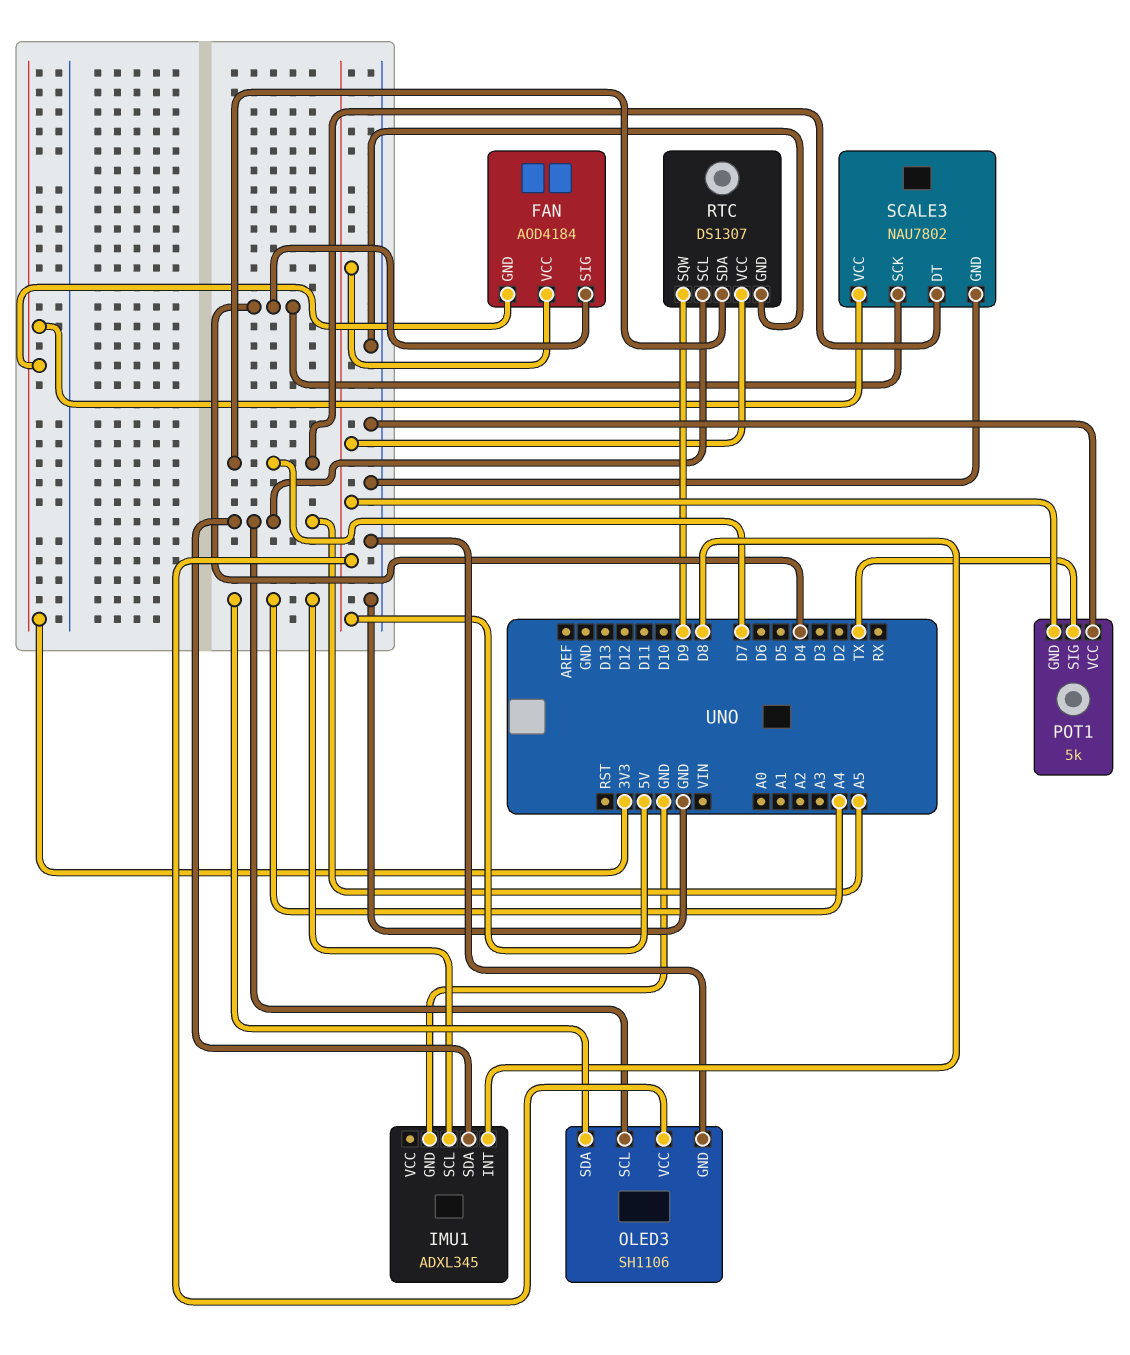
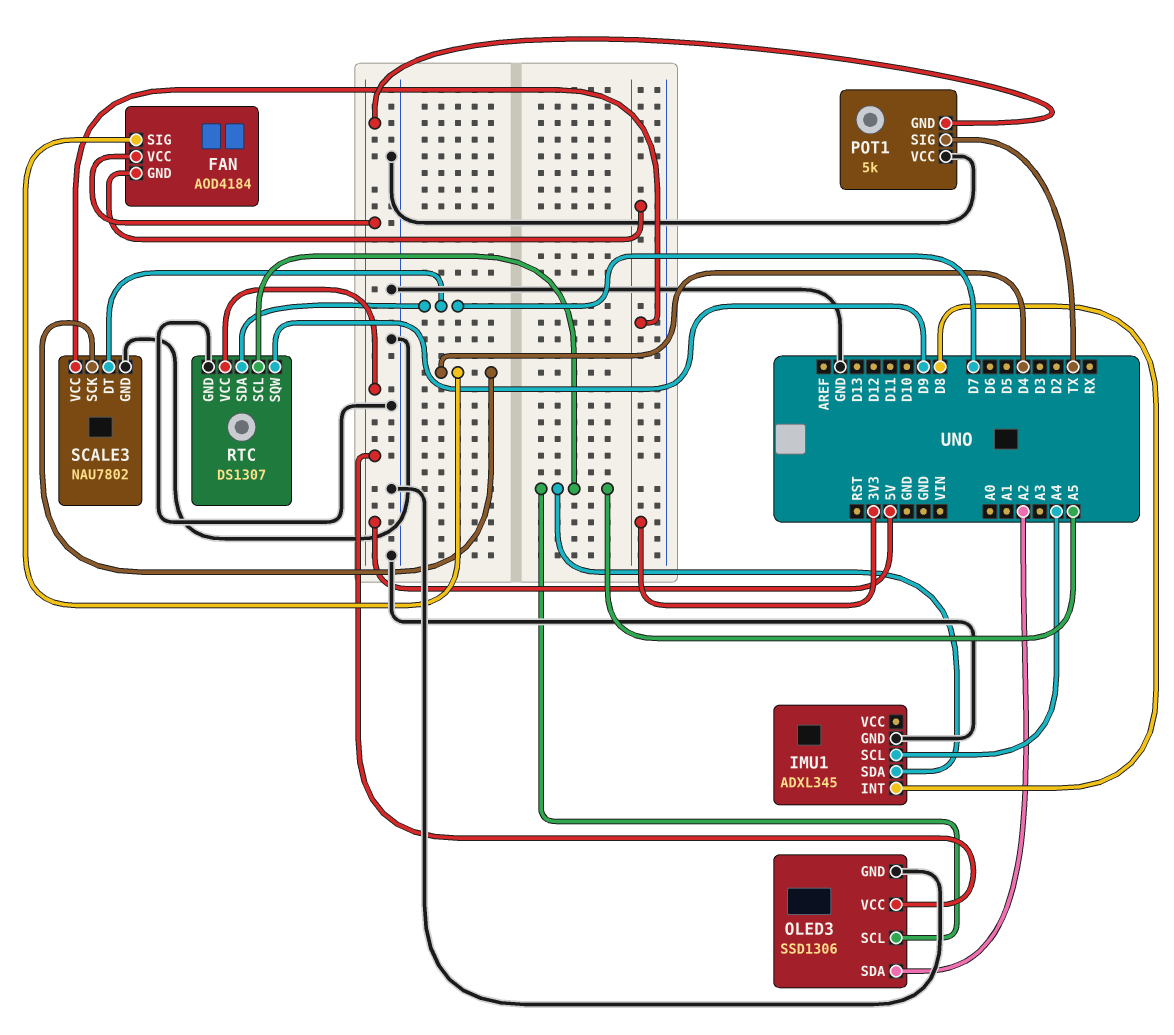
OLED3: SH1106 -> SSD1306
OLED3 pin SDA: A4 -> A2

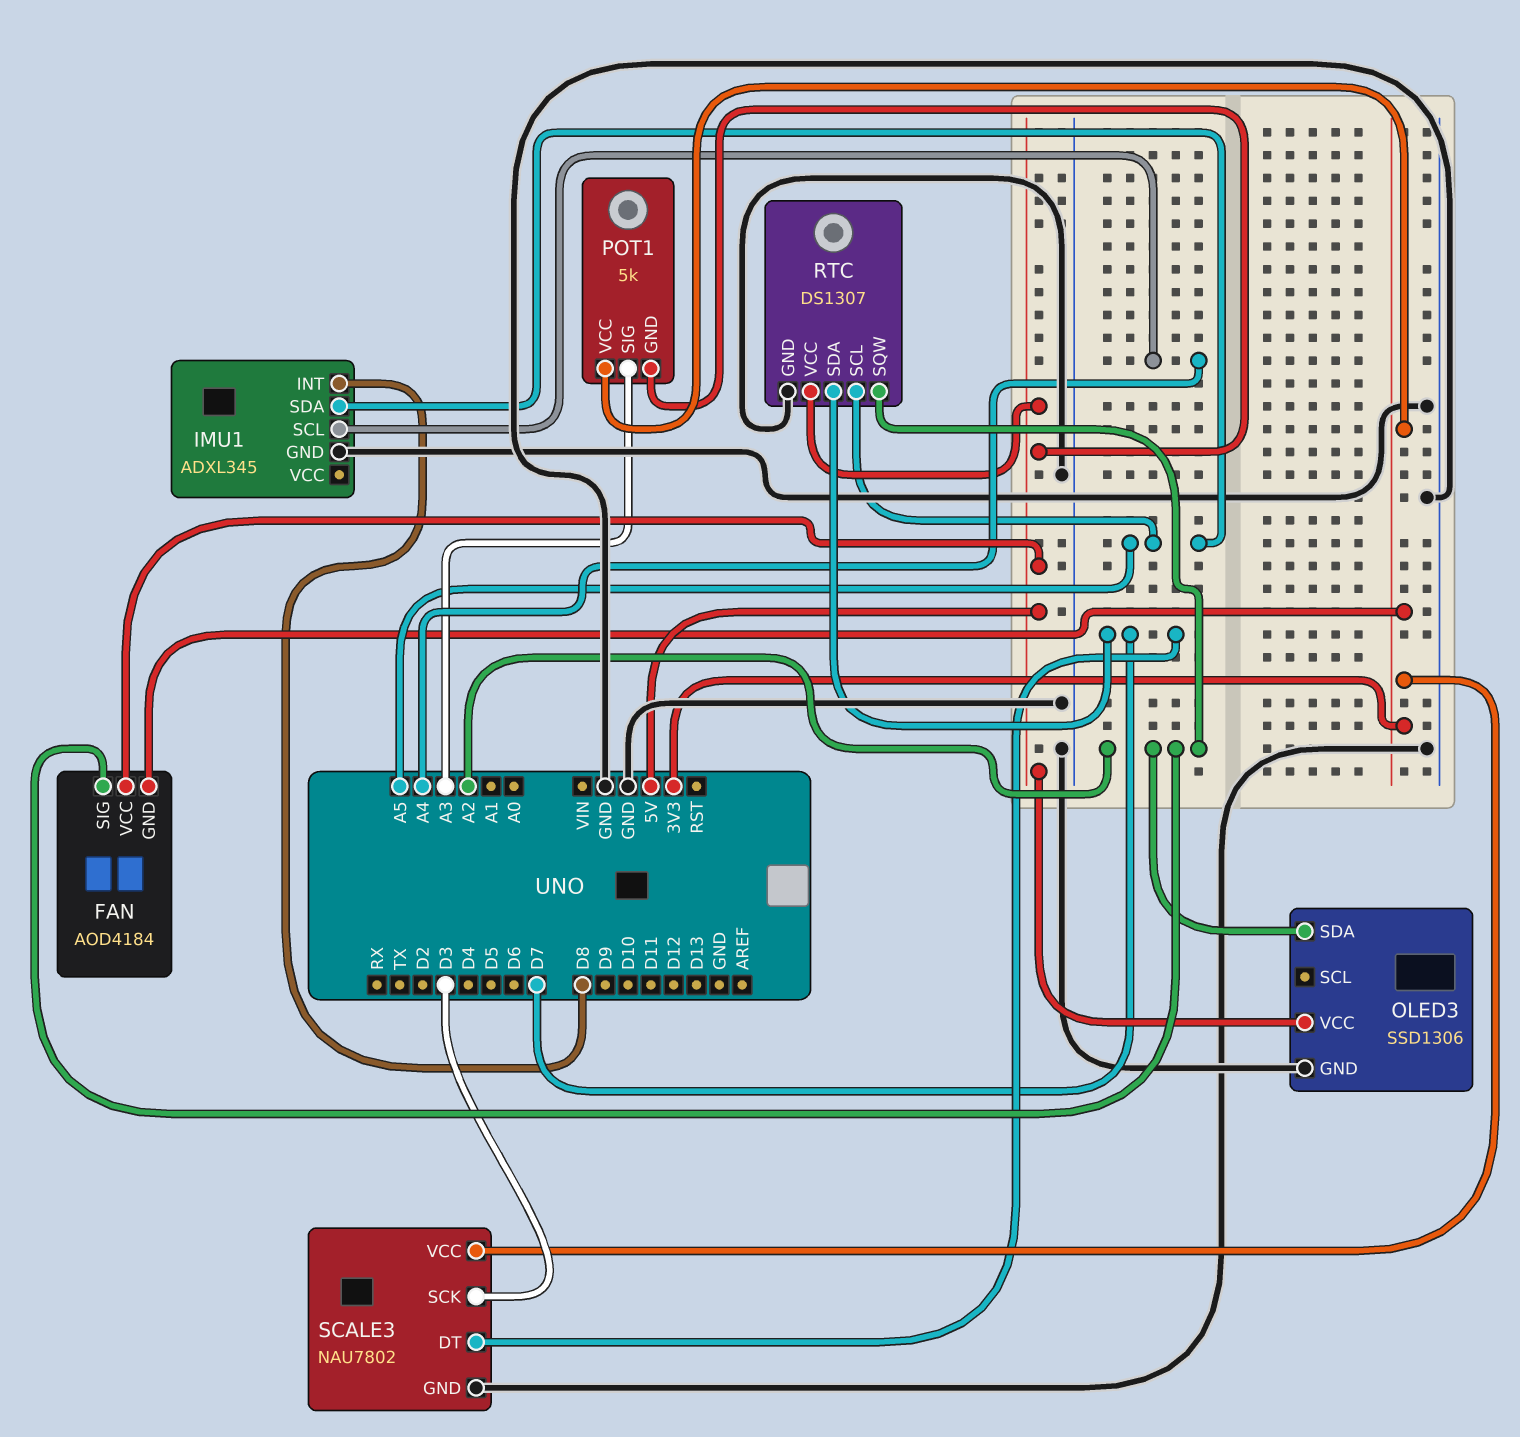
FAN pin SIG: D4 -> A2
OLED3 pin SCL: A5 -> none
POT1 pin SIG: TX -> A3
POT1 pin VCC: GND -> 3V3
RTC pin SQW: D9 -> A2
SCALE3 pin SCK: D4 -> D3

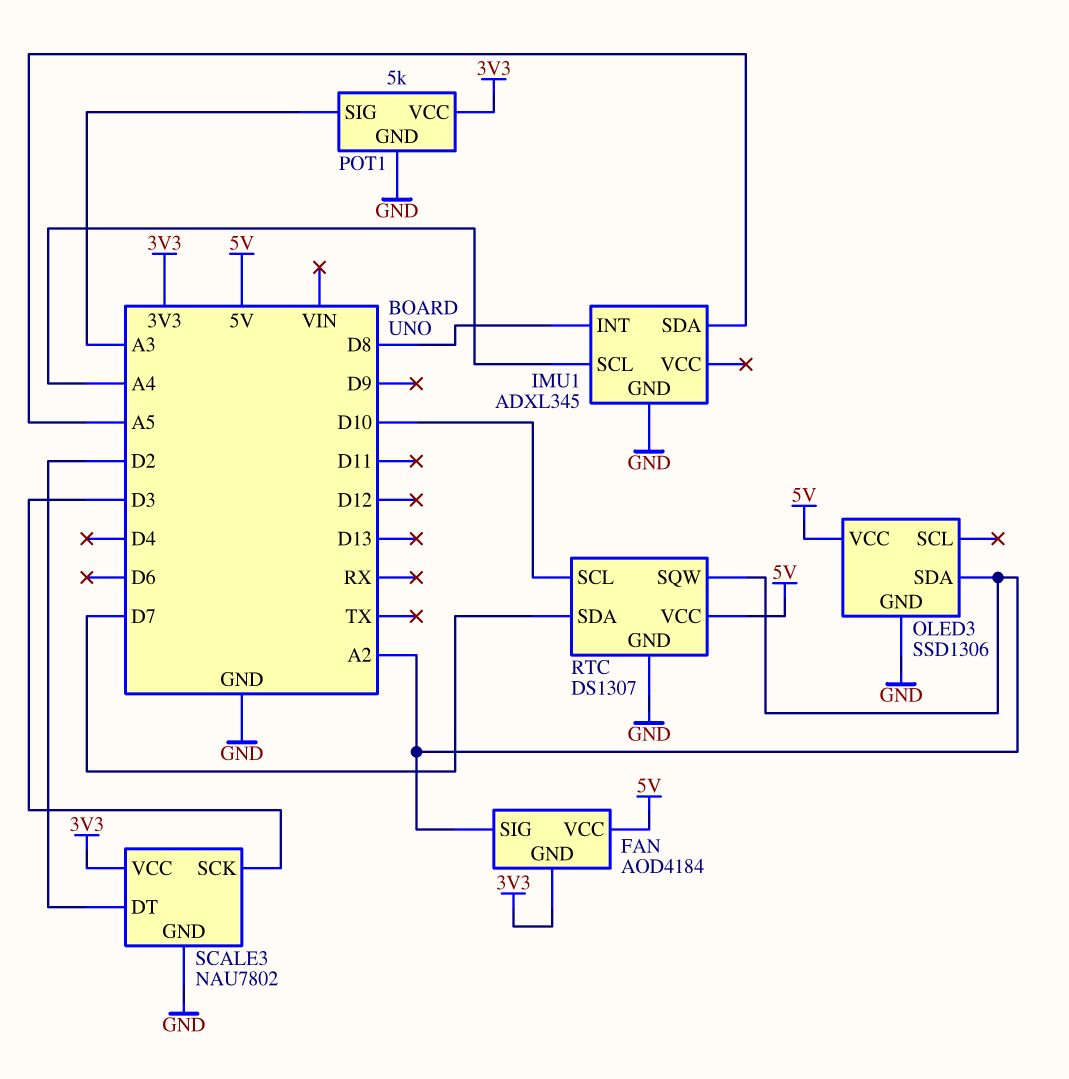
POT1 pin GND: 5V -> GND
RTC pin SCL: A5 -> D10
SCALE3 pin DT: D7 -> D2

